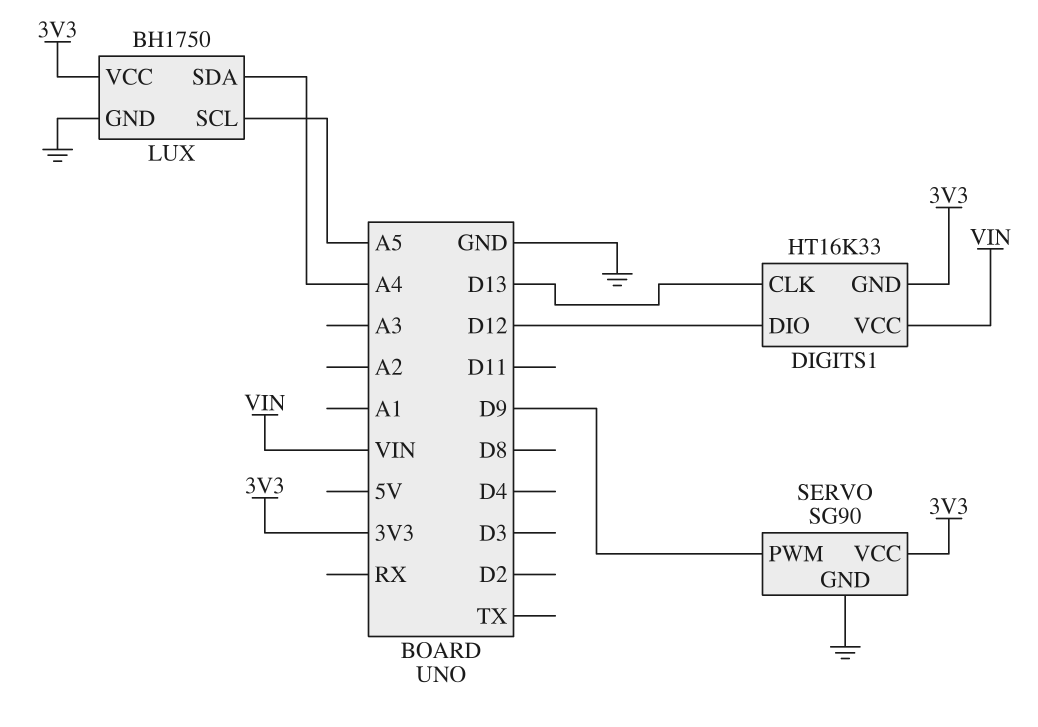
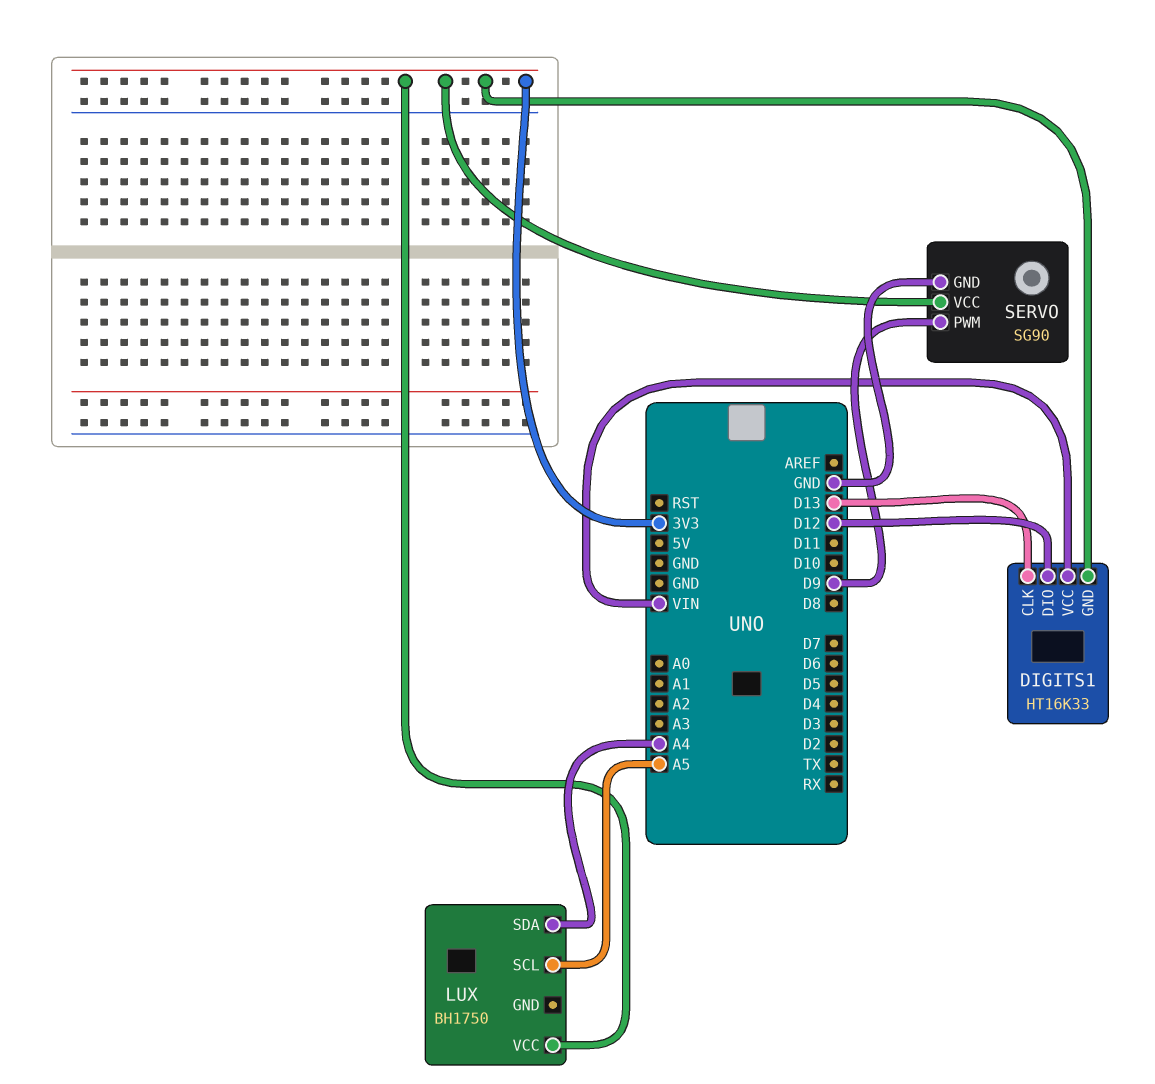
LUX pin GND: GND -> none

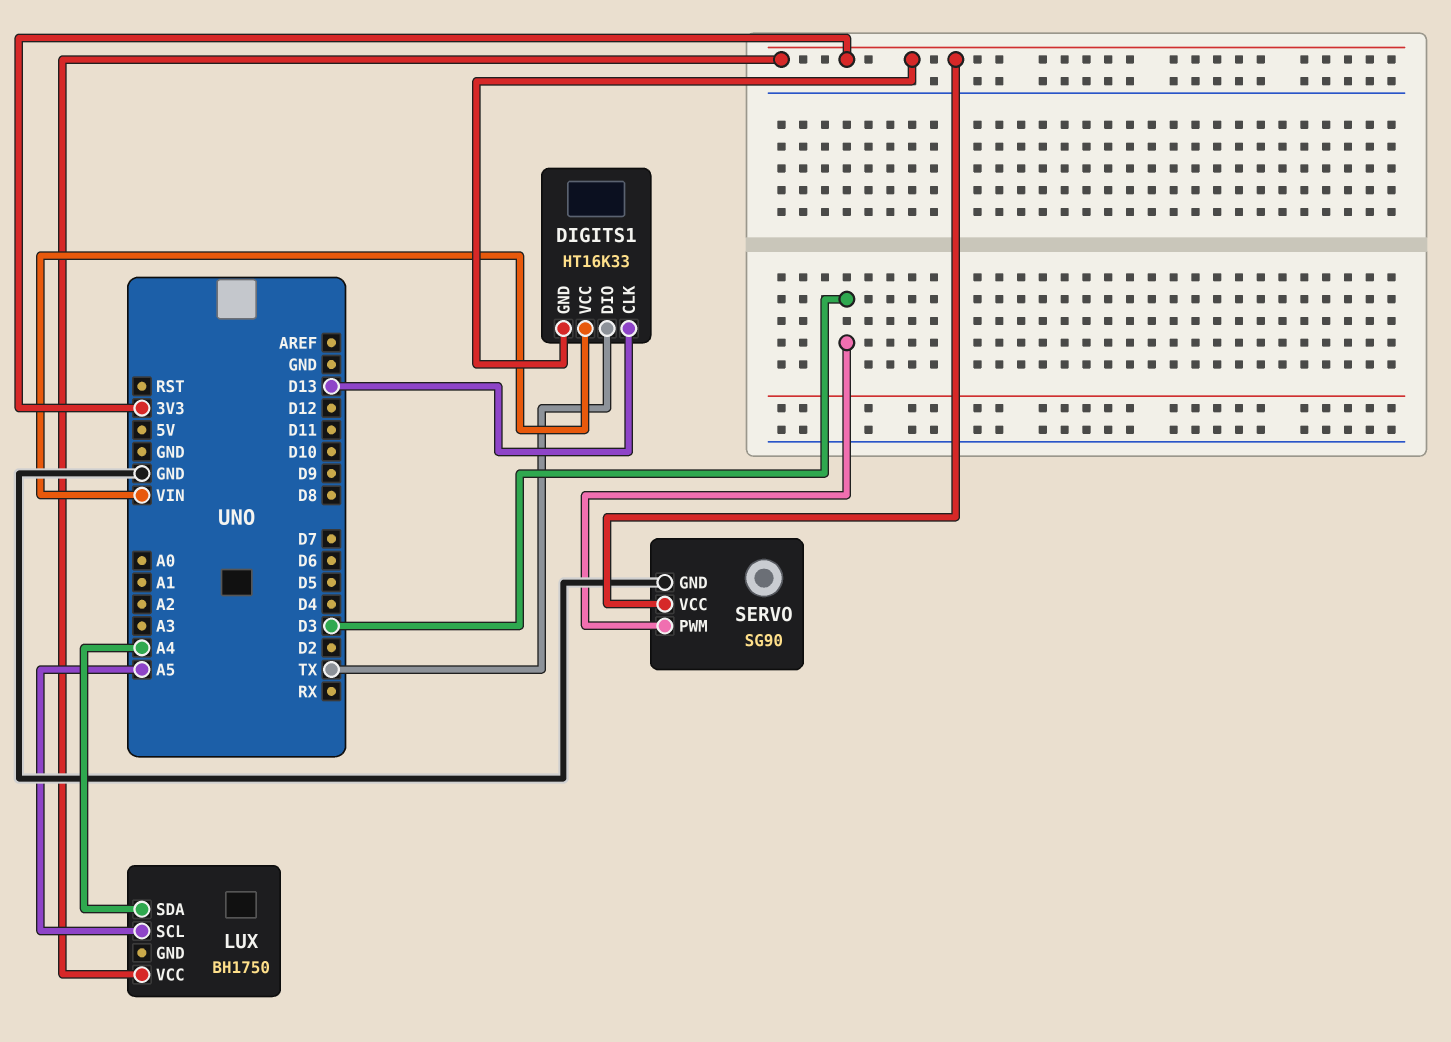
DIGITS1 pin DIO: D12 -> TX
SERVO pin PWM: D9 -> D3

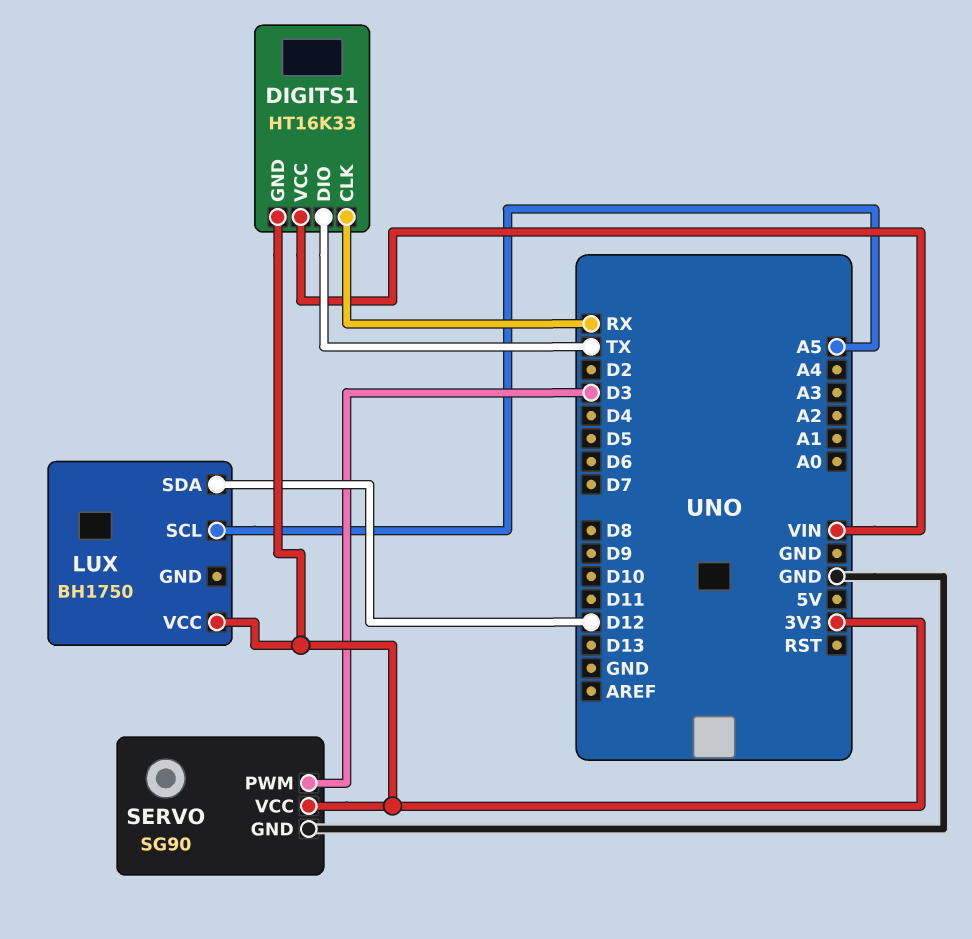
DIGITS1 pin CLK: D13 -> RX
LUX pin SDA: A4 -> D12

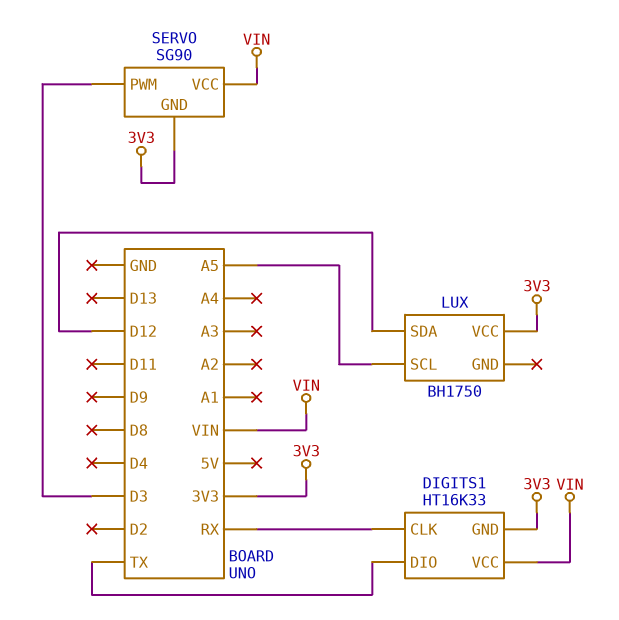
SERVO pin GND: GND -> 3V3
SERVO pin VCC: 3V3 -> VIN

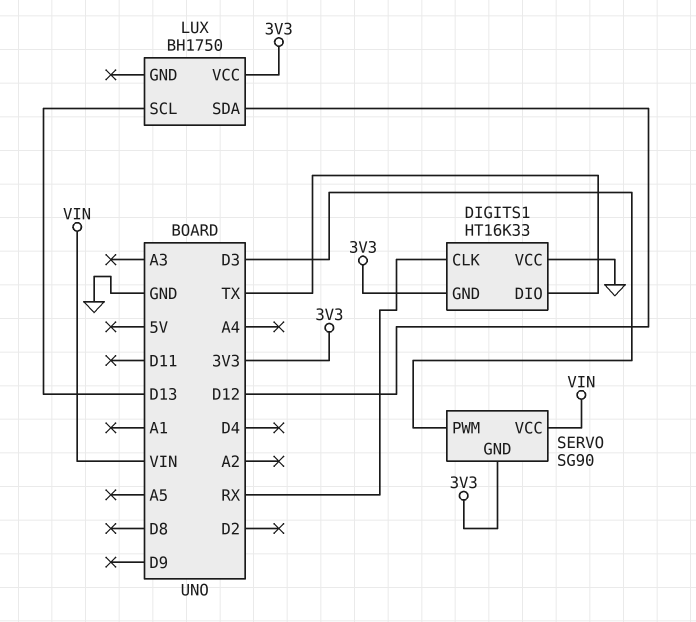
DIGITS1 pin VCC: VIN -> GND
LUX pin SCL: A5 -> D13

